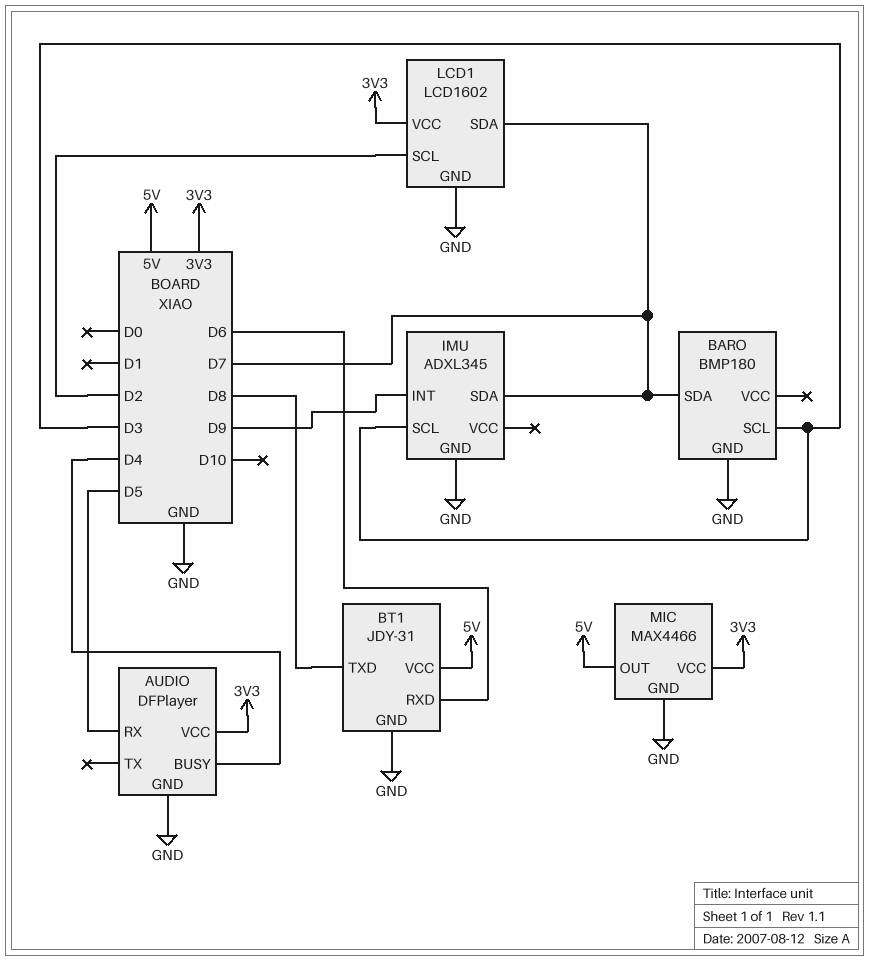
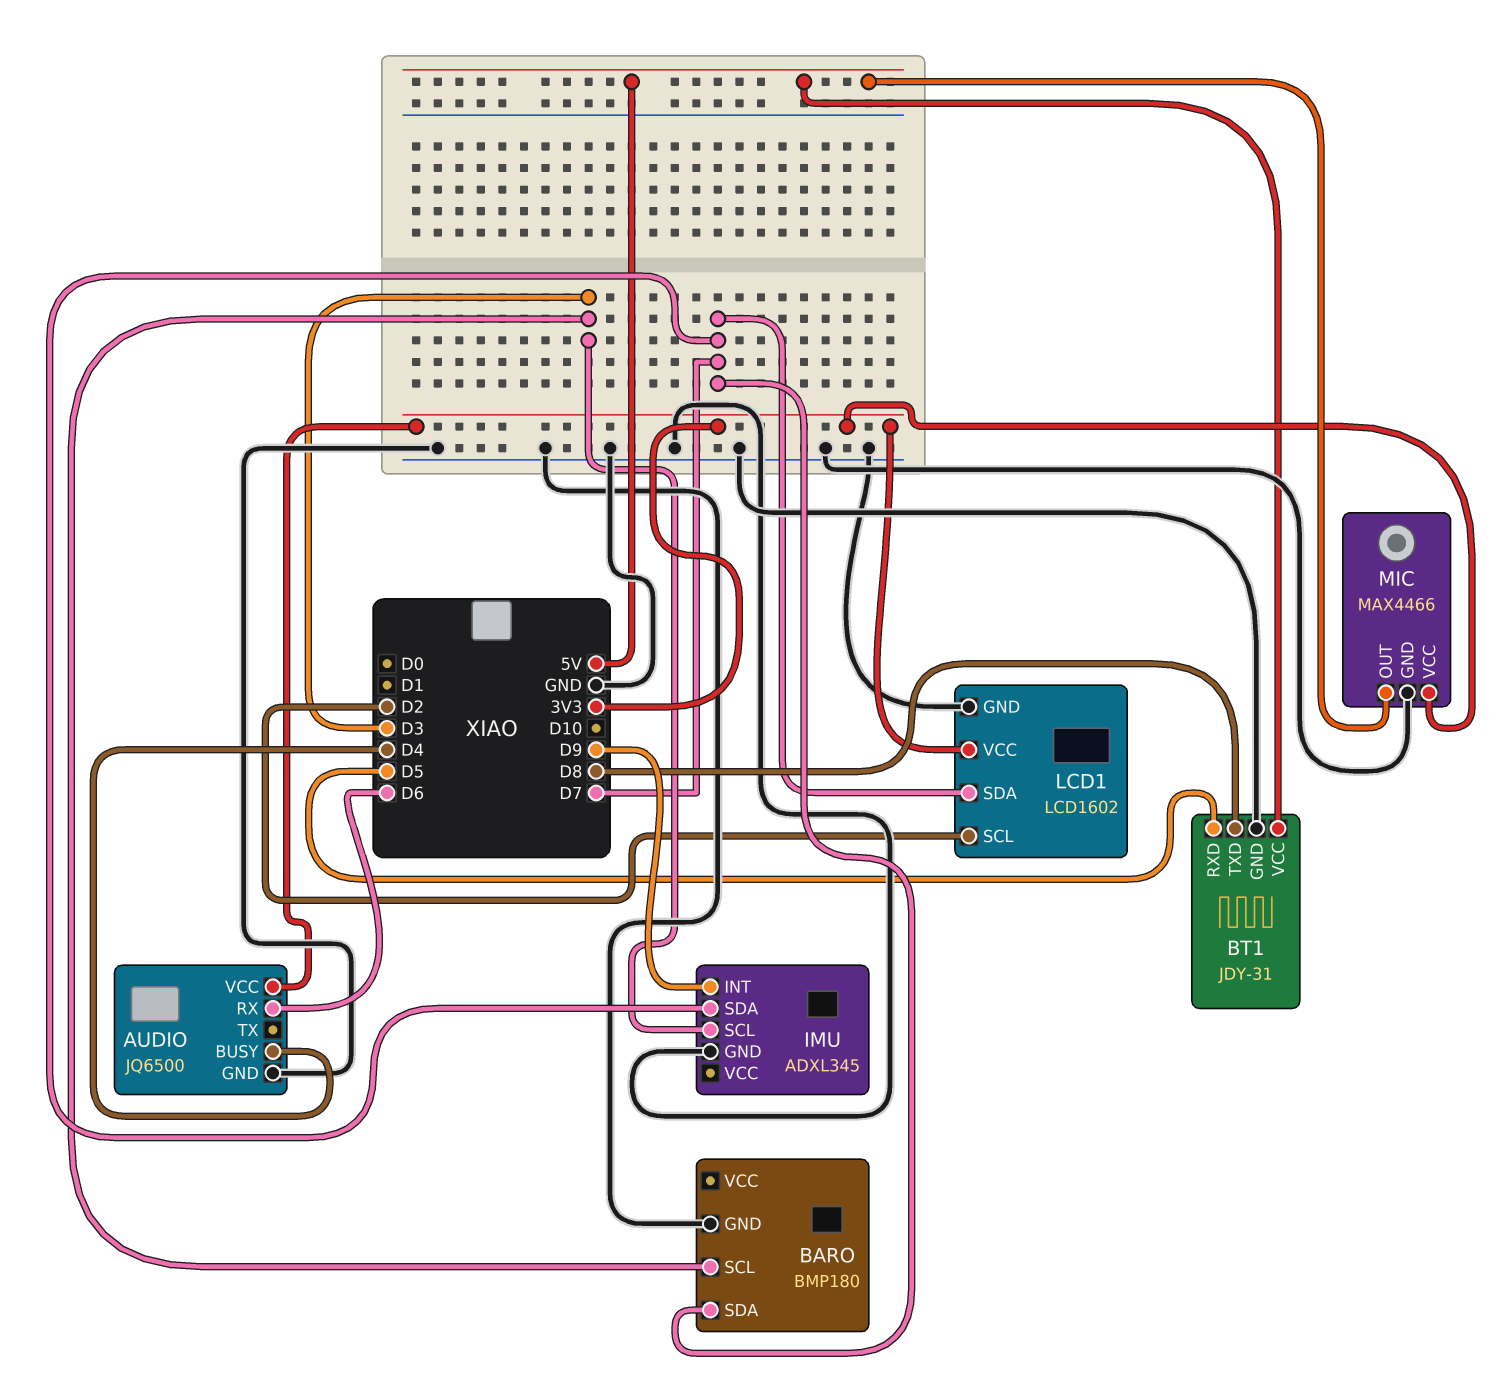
AUDIO: DFPlayer -> JQ6500
AUDIO pin RX: D5 -> D6
BT1 pin RXD: D6 -> D5

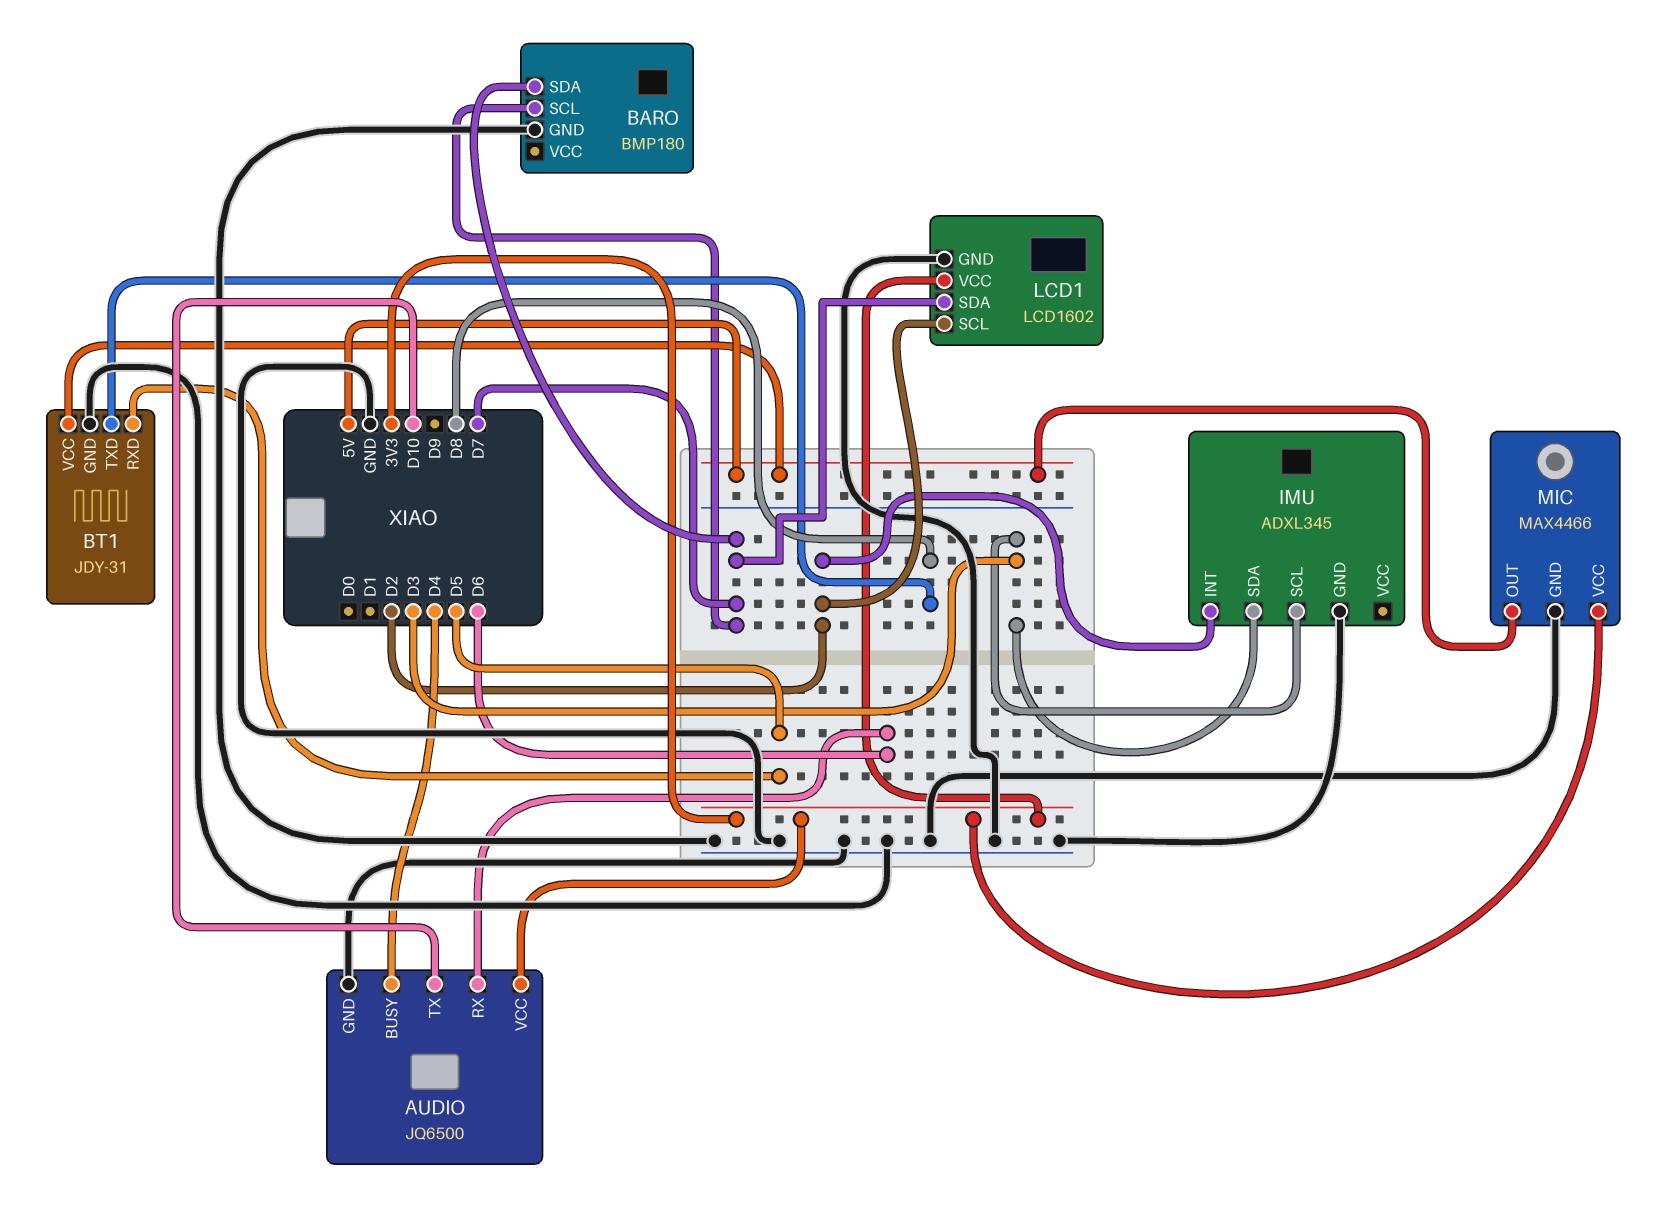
AUDIO pin TX: none -> D10
BARO pin SCL: D3 -> D7
IMU pin INT: D9 -> D2
IMU pin SDA: D7 -> D3

